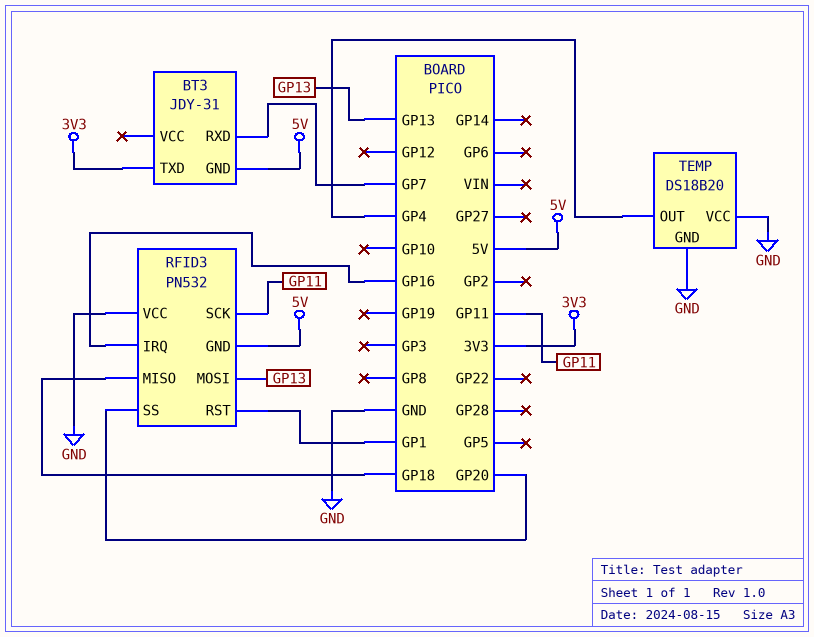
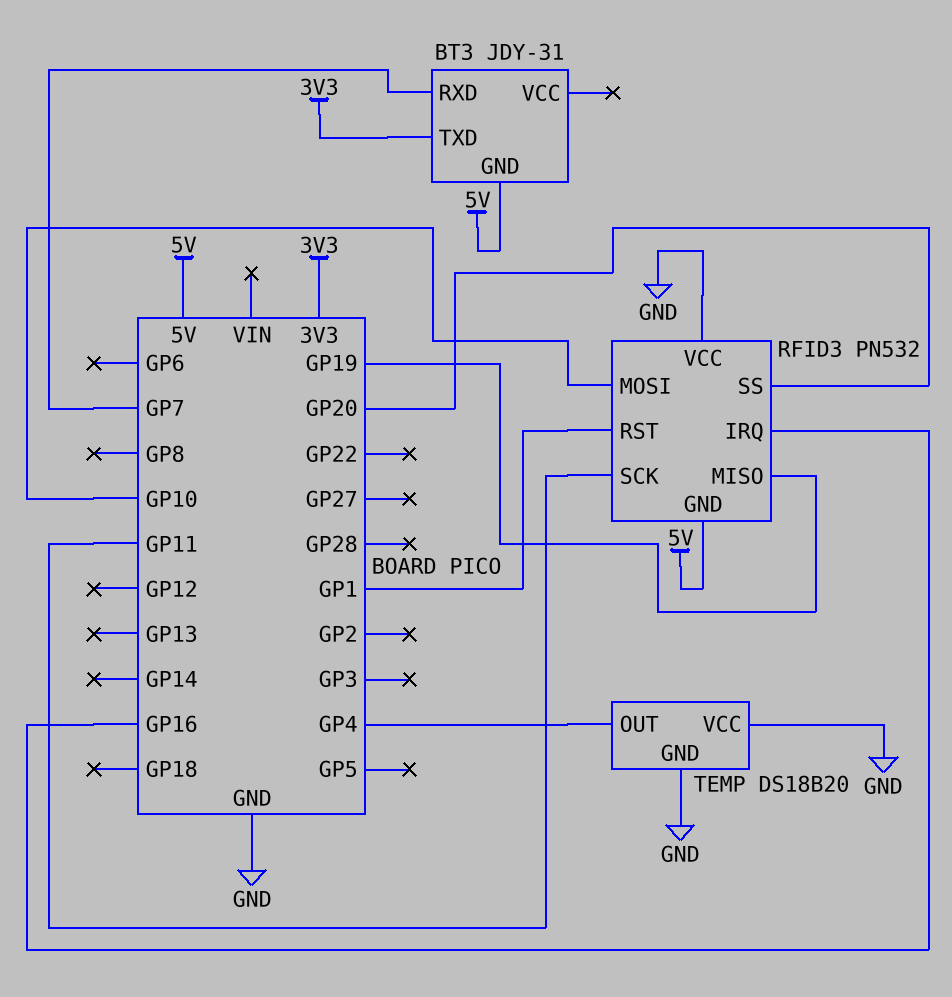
RFID3 pin MISO: GP18 -> GP19
RFID3 pin MOSI: GP13 -> GP10

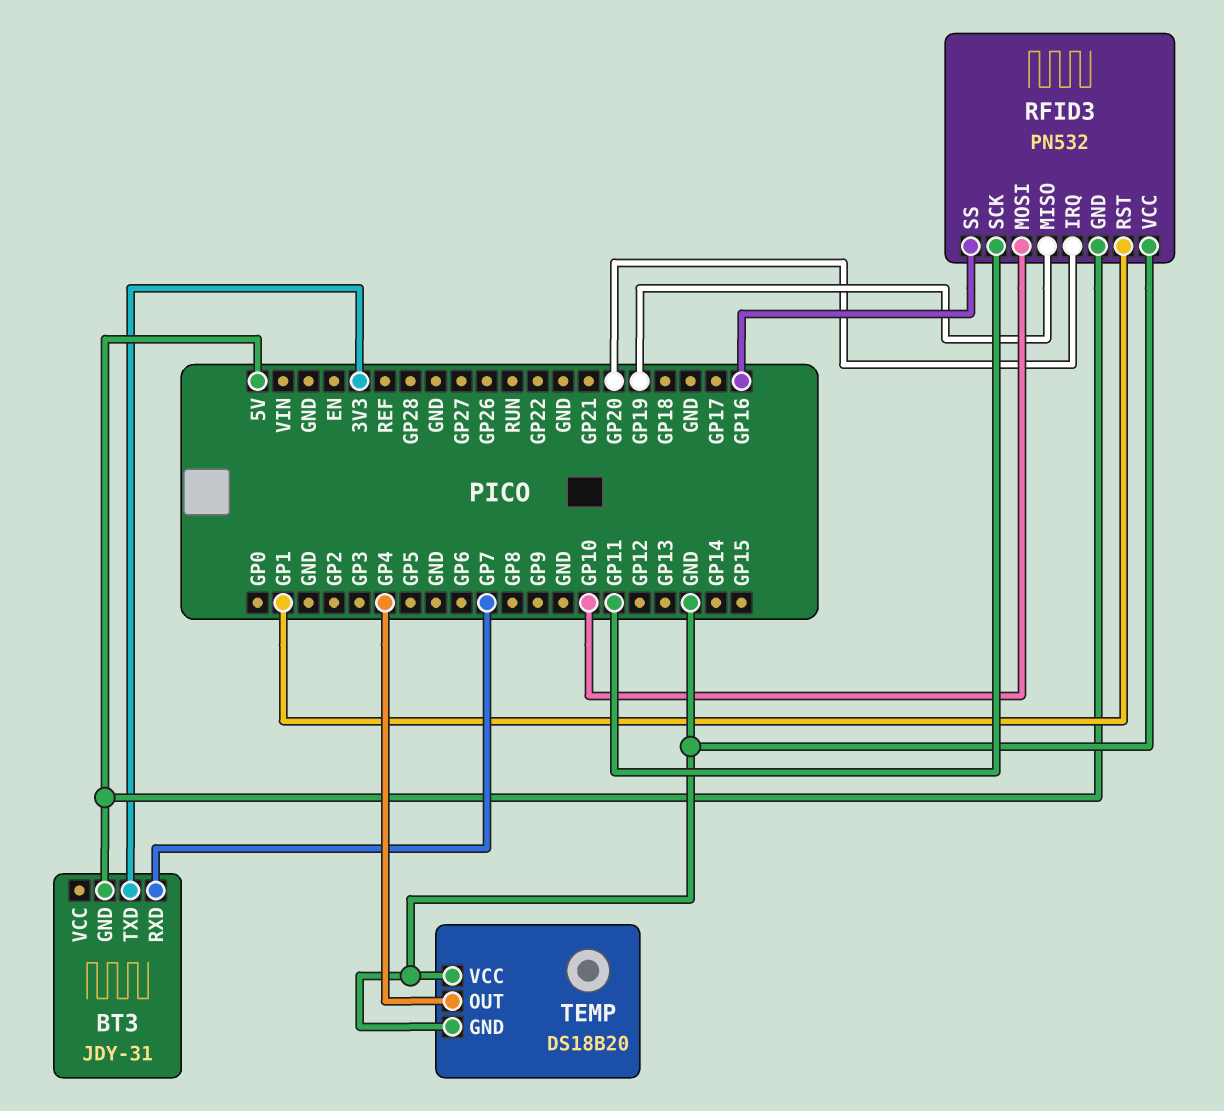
RFID3 pin IRQ: GP16 -> GP20
RFID3 pin SS: GP20 -> GP16

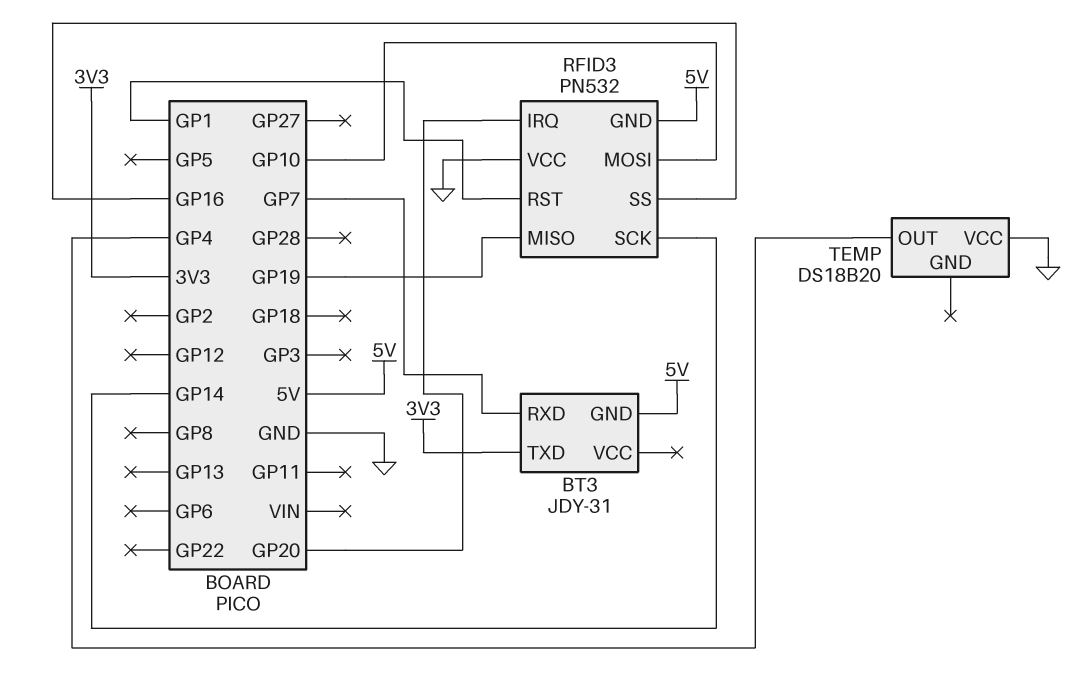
RFID3 pin SCK: GP11 -> GP14
TEMP pin GND: GND -> none

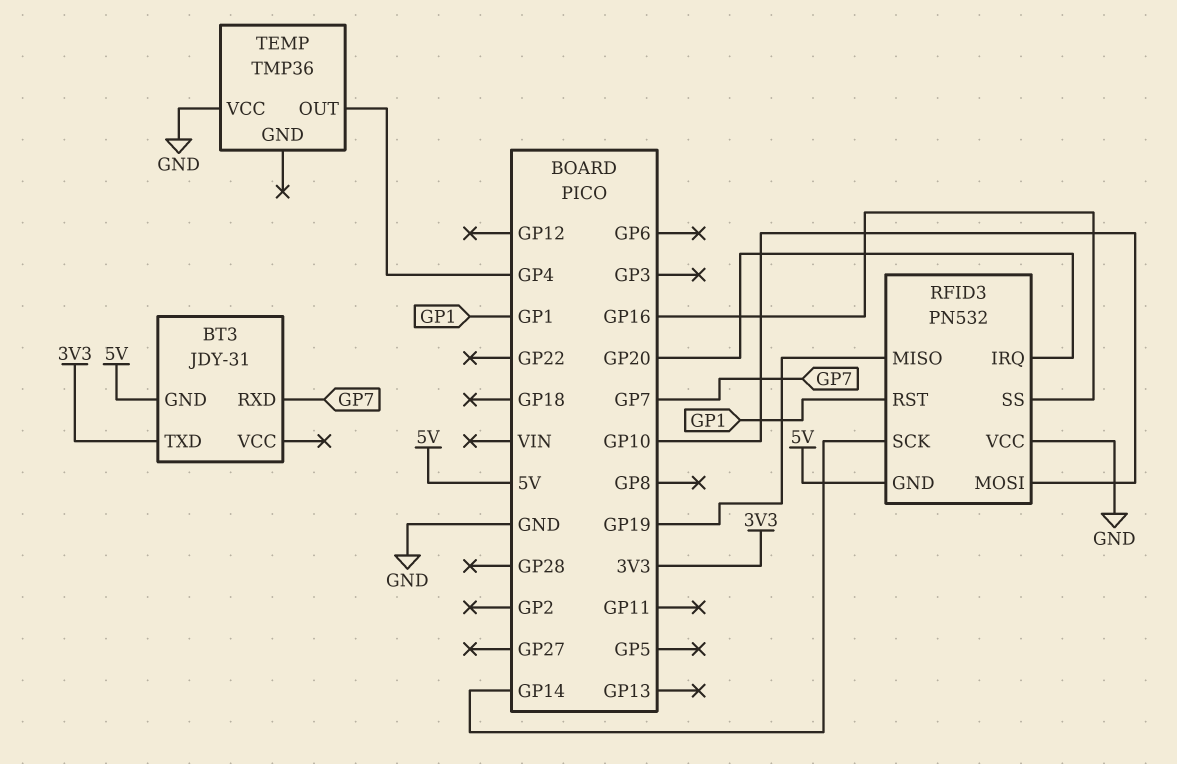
TEMP: DS18B20 -> TMP36

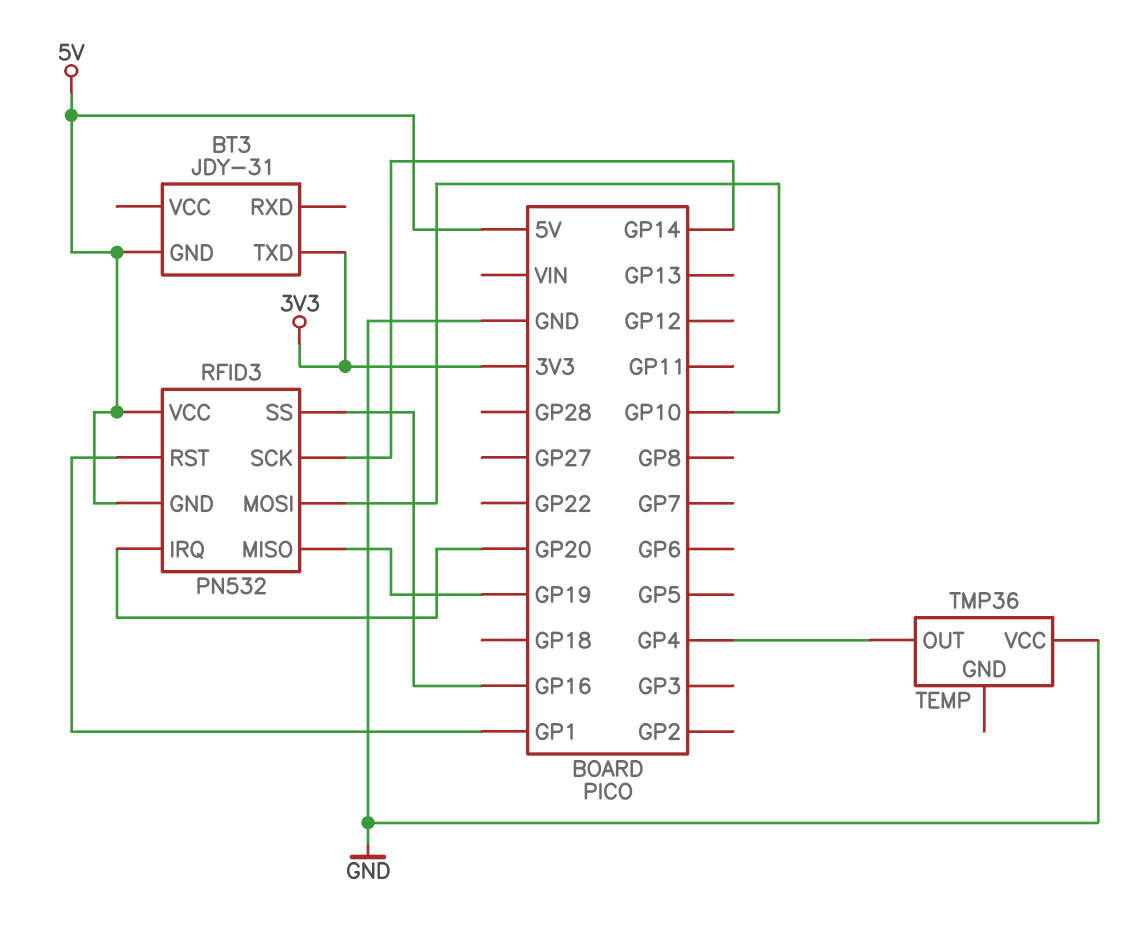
BT3 pin RXD: GP7 -> none
RFID3 pin VCC: GND -> 5V

